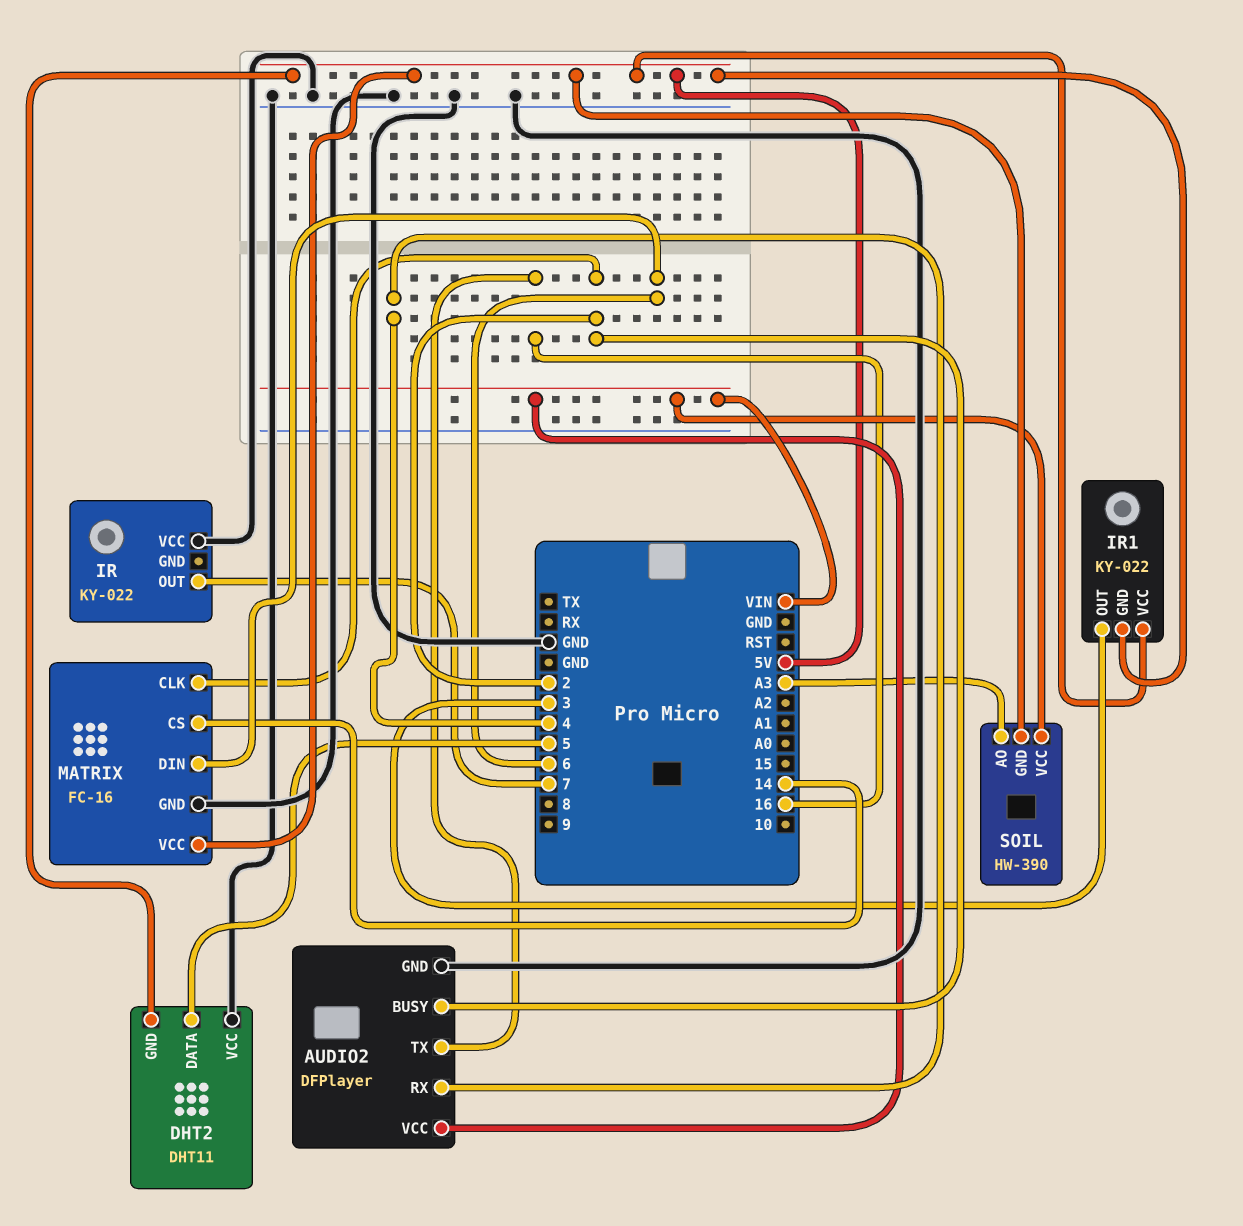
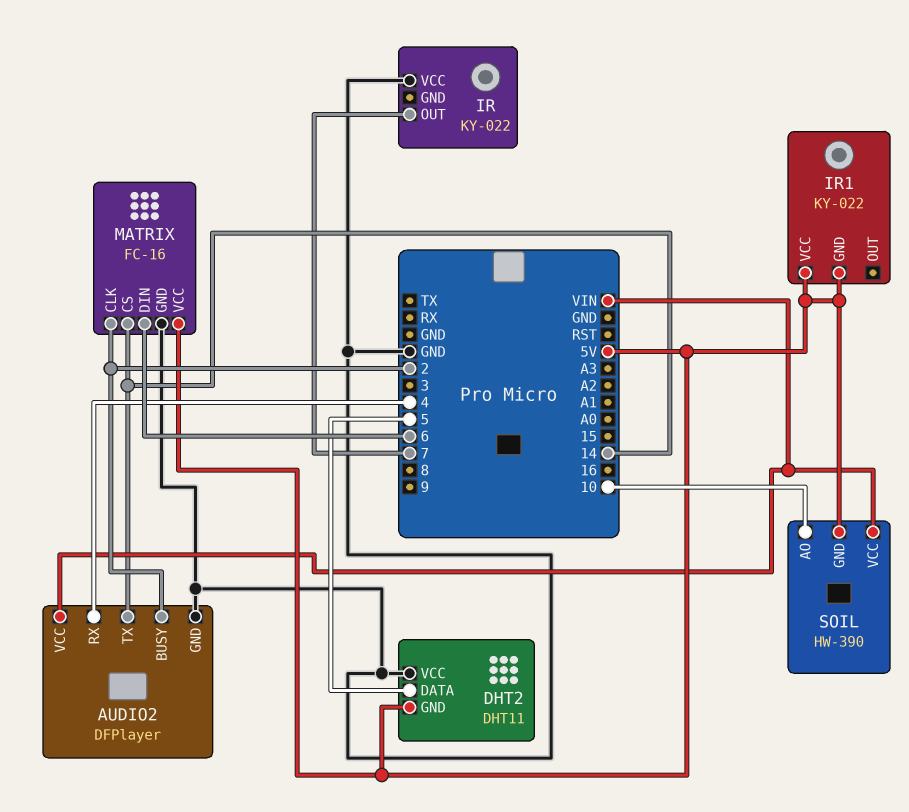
AUDIO2 pin TX: 16 -> 14
IR1 pin OUT: 3 -> none
SOIL pin AO: A3 -> 10

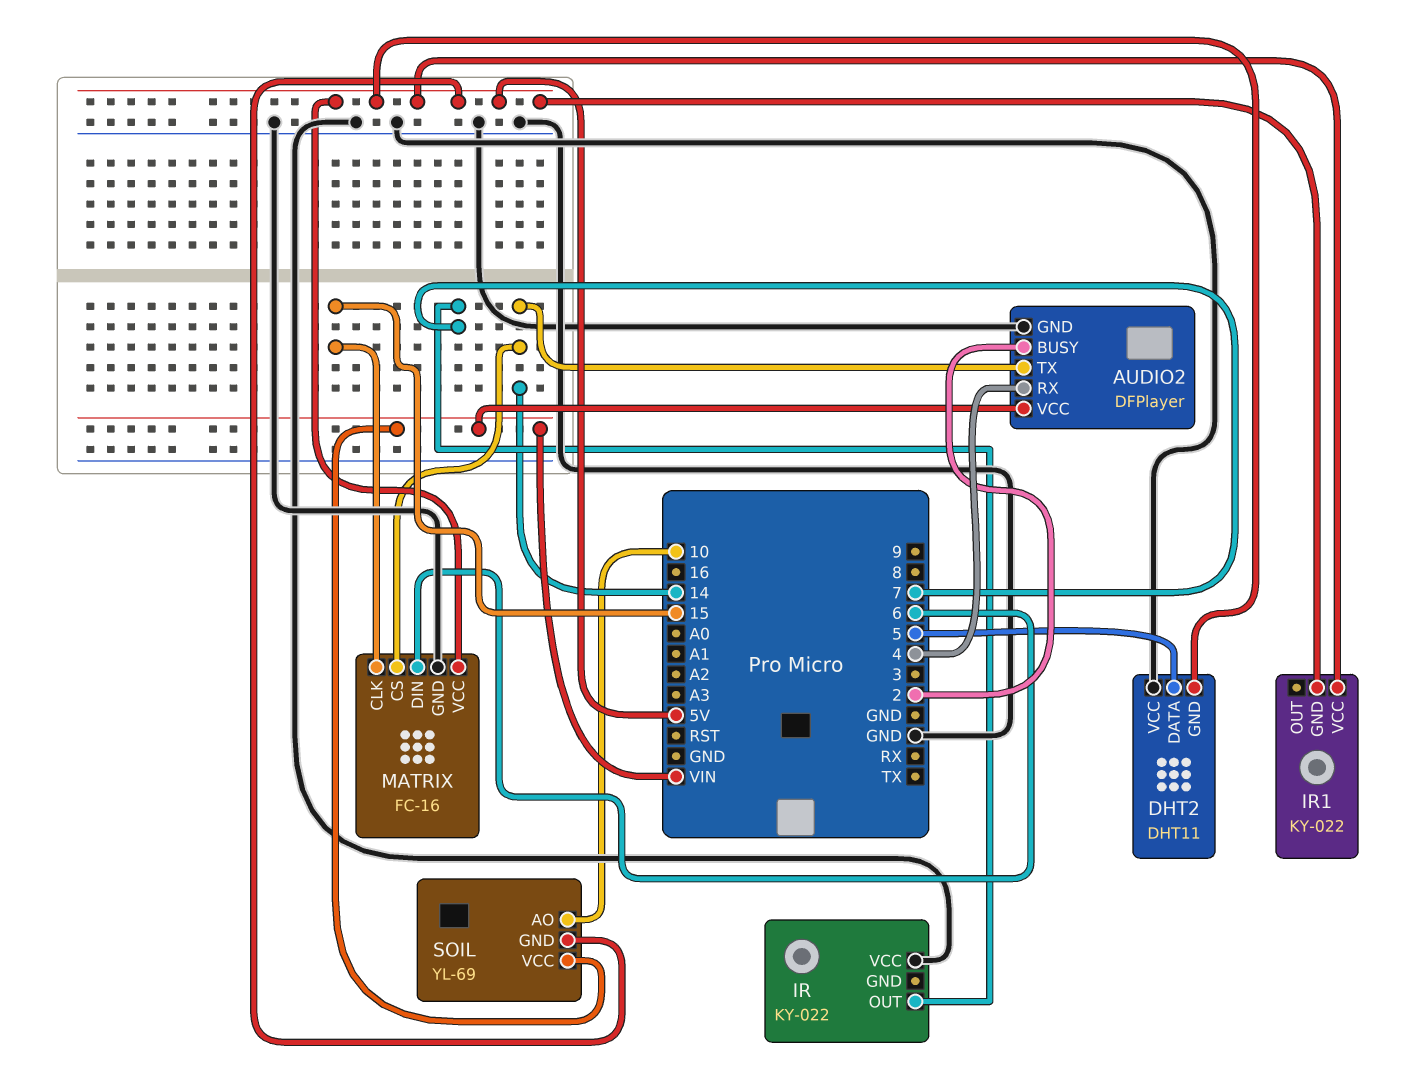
MATRIX pin CLK: 2 -> 15
SOIL: HW-390 -> YL-69

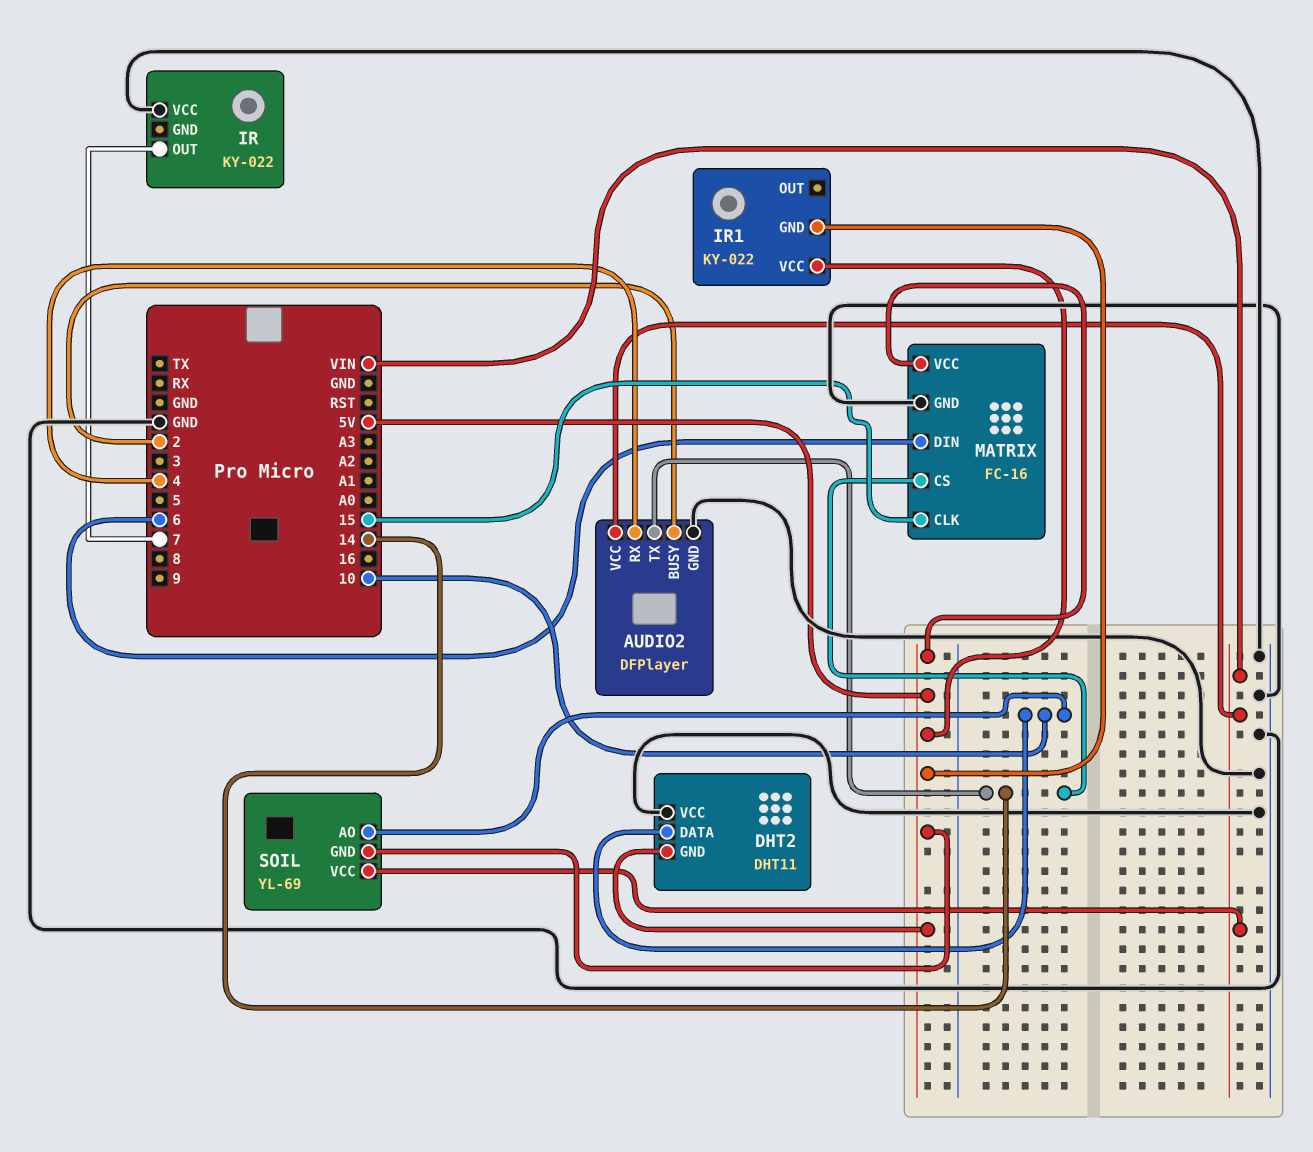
DHT2 pin DATA: 5 -> 10

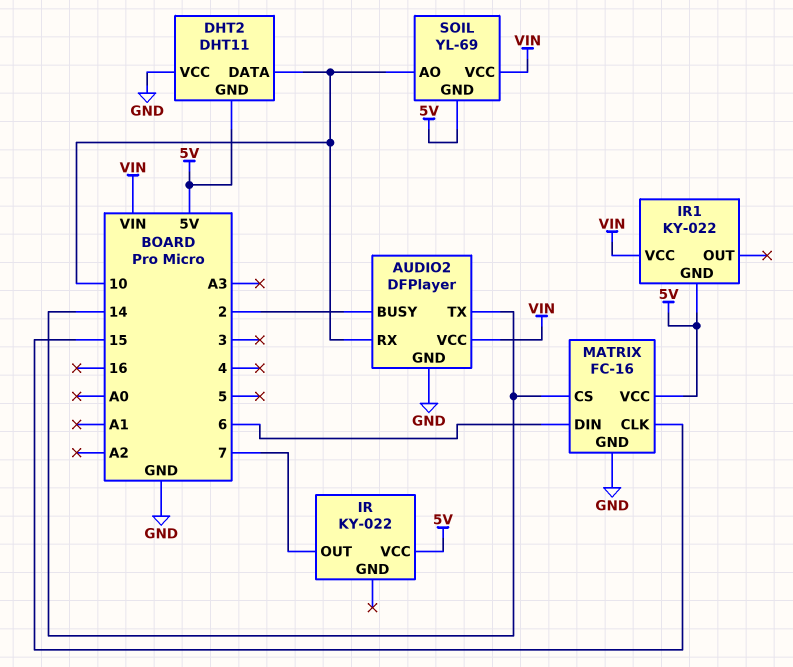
AUDIO2 pin RX: 4 -> 10
IR pin VCC: GND -> 5V
IR1 pin VCC: 5V -> VIN

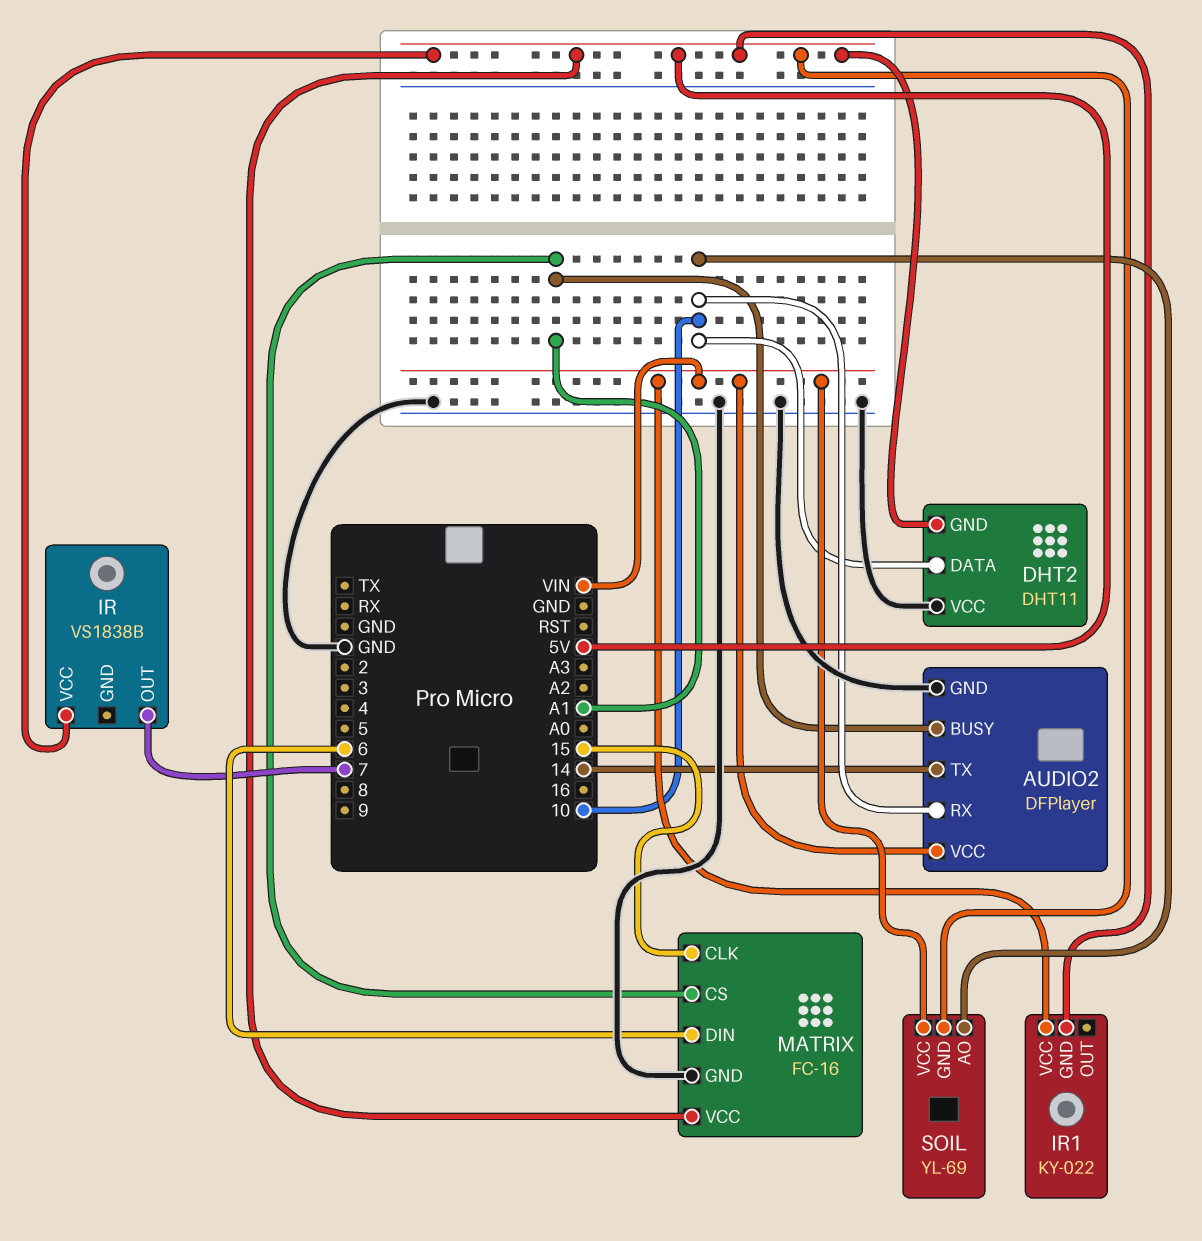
AUDIO2 pin BUSY: 2 -> A1
IR: KY-022 -> VS1838B
MATRIX pin CS: 14 -> A1

